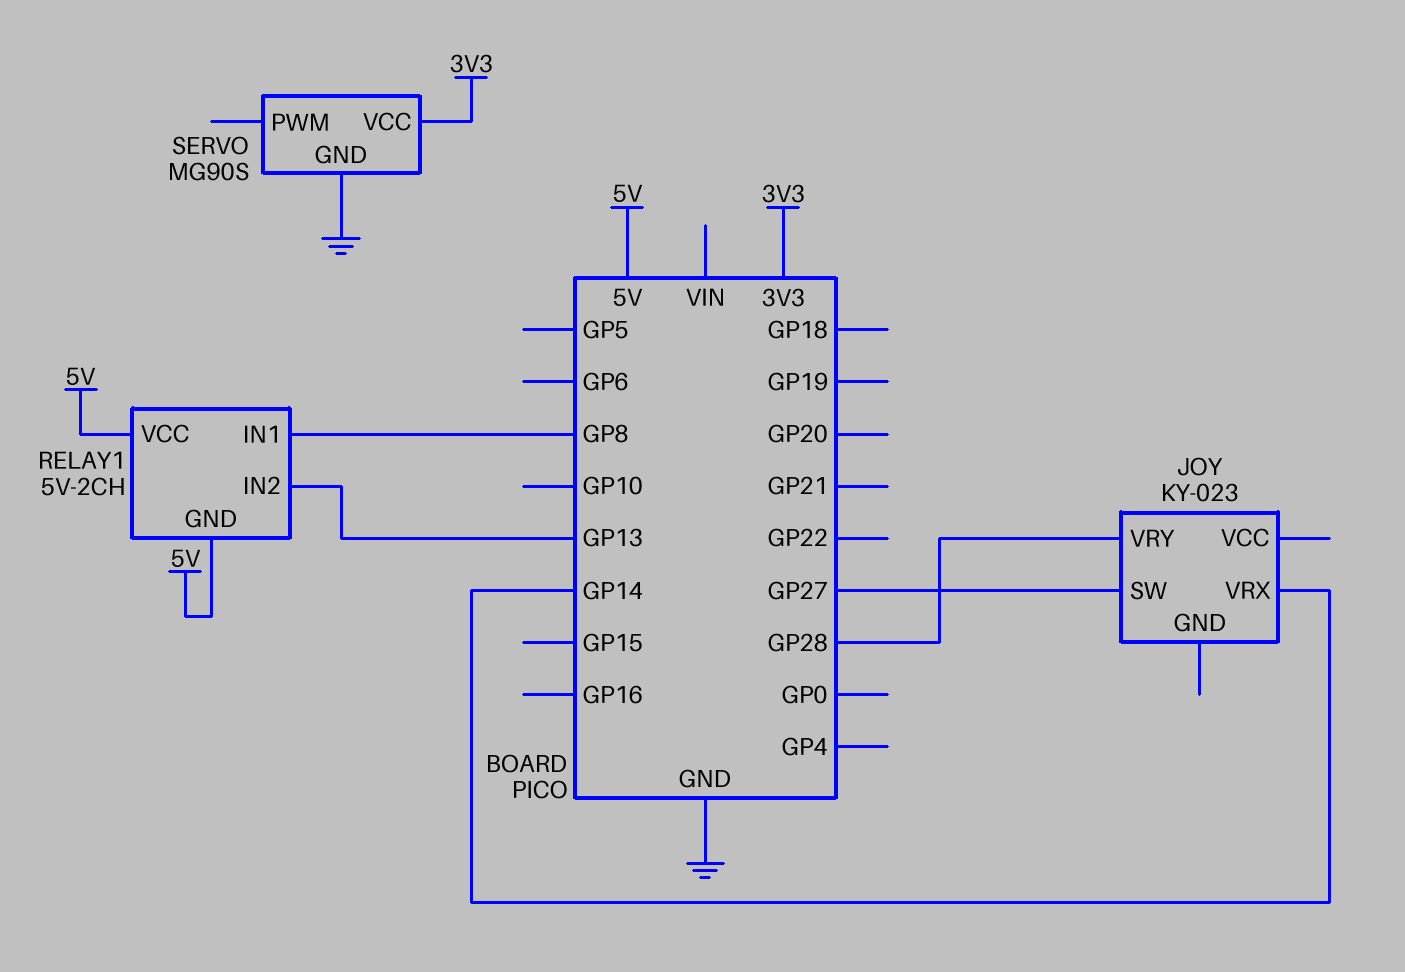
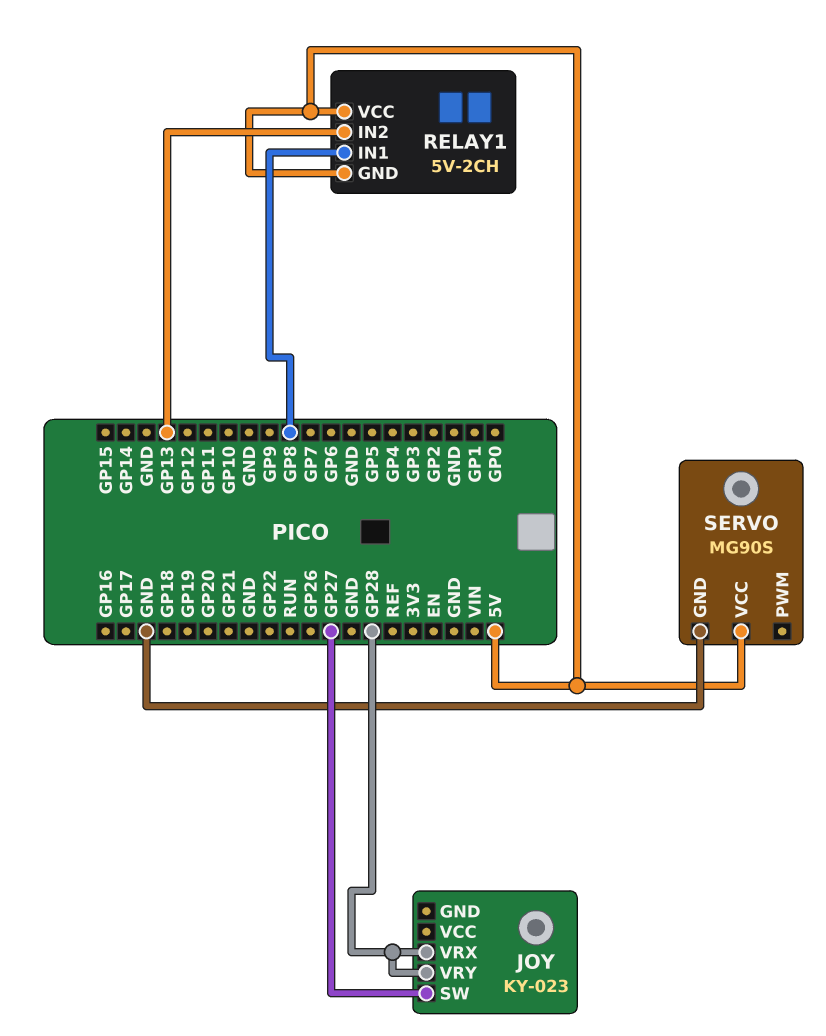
JOY pin VRX: GP14 -> GP28
SERVO pin VCC: 3V3 -> 5V

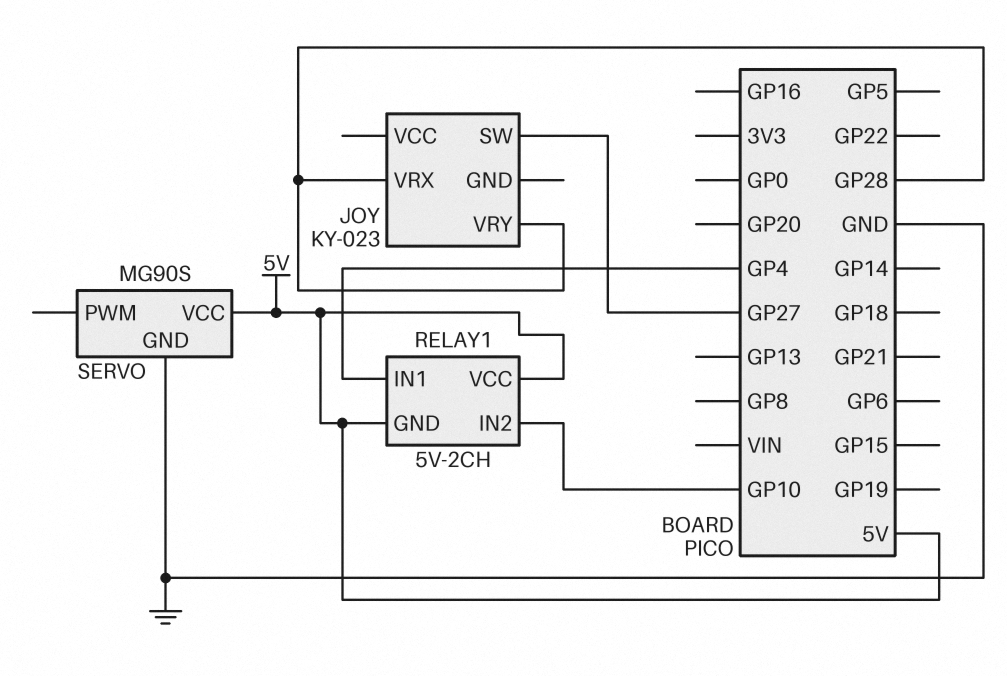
RELAY1 pin IN1: GP8 -> GP4
RELAY1 pin IN2: GP13 -> GP10

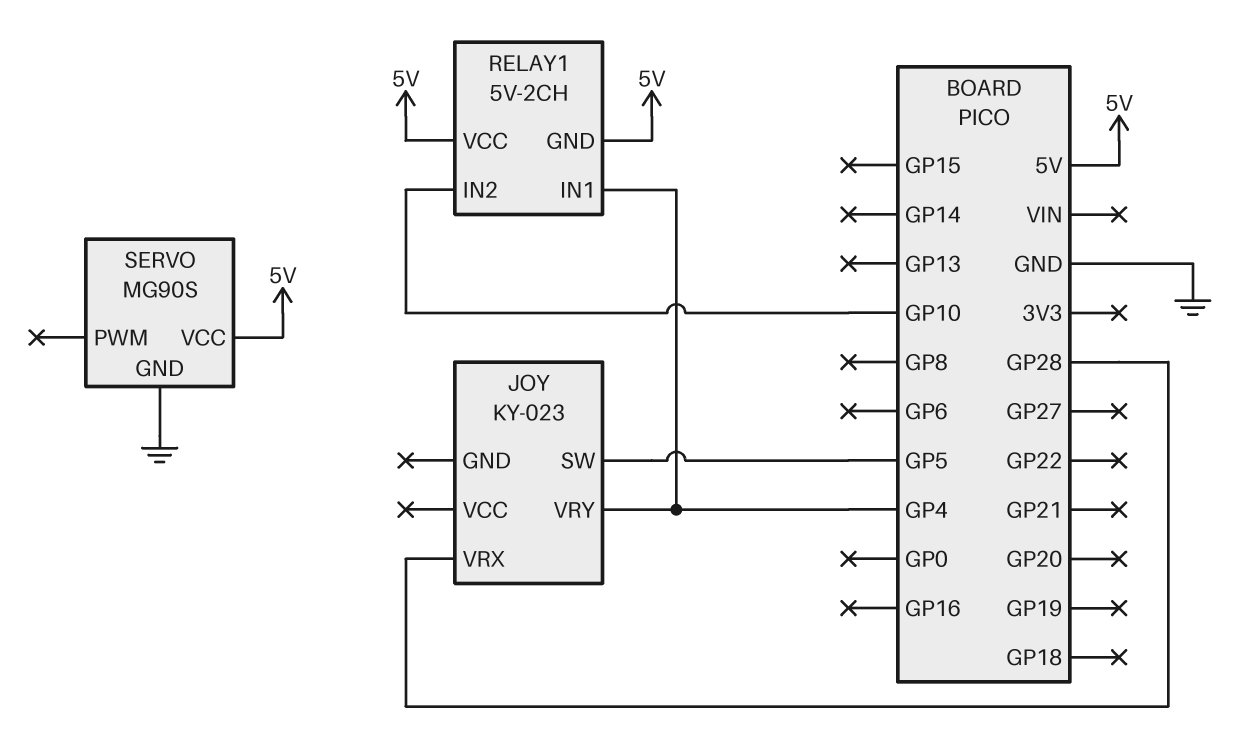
JOY pin SW: GP27 -> GP5
JOY pin VRY: GP28 -> GP4

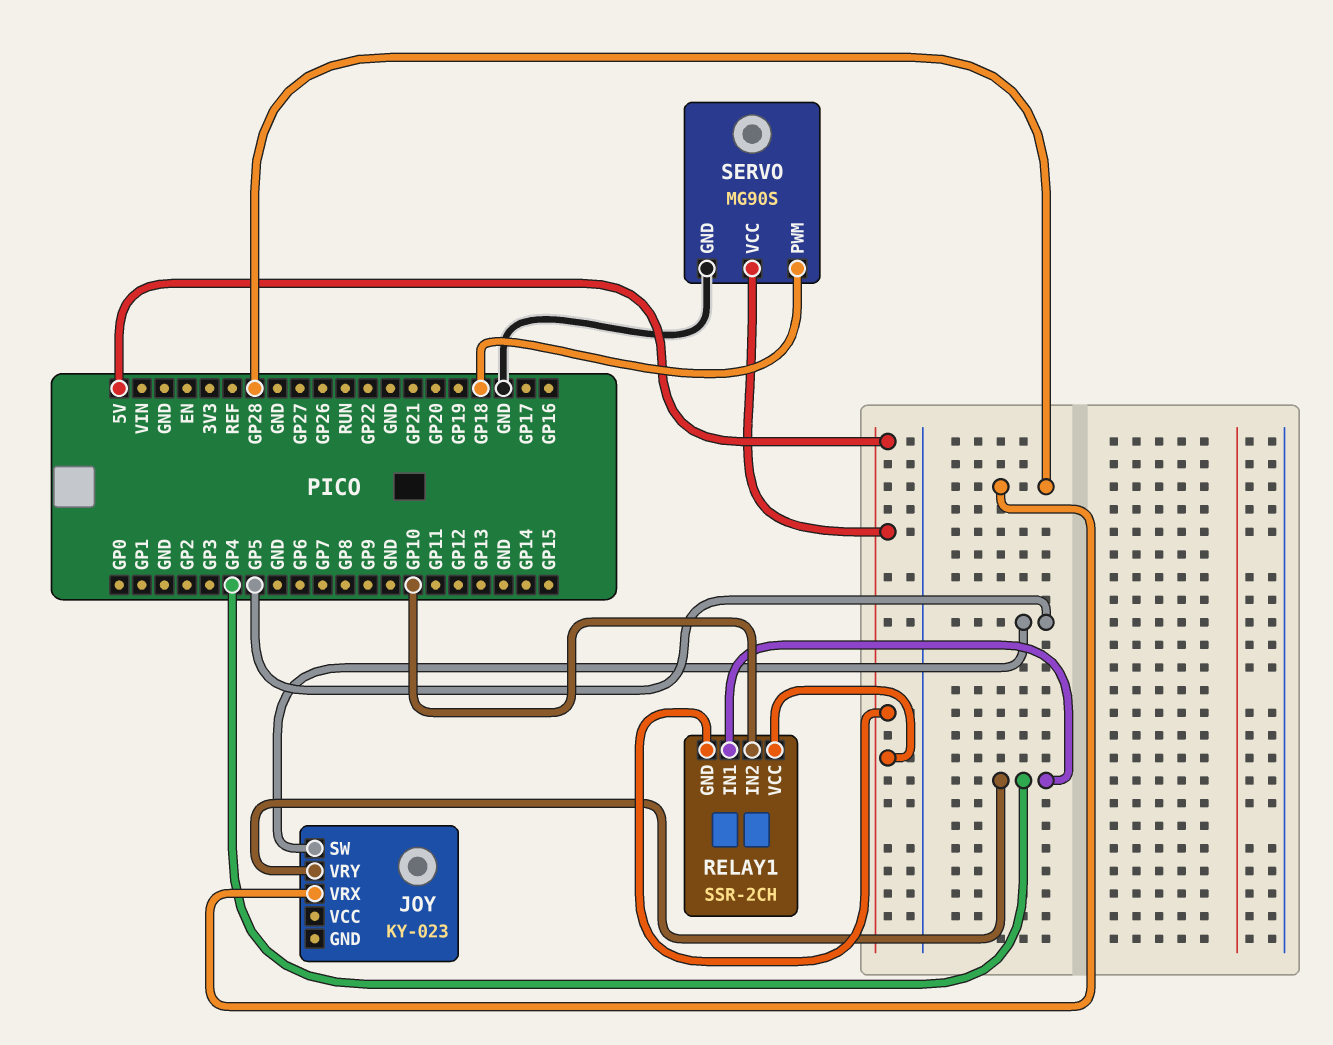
RELAY1: 5V-2CH -> SSR-2CH
SERVO pin PWM: none -> GP18

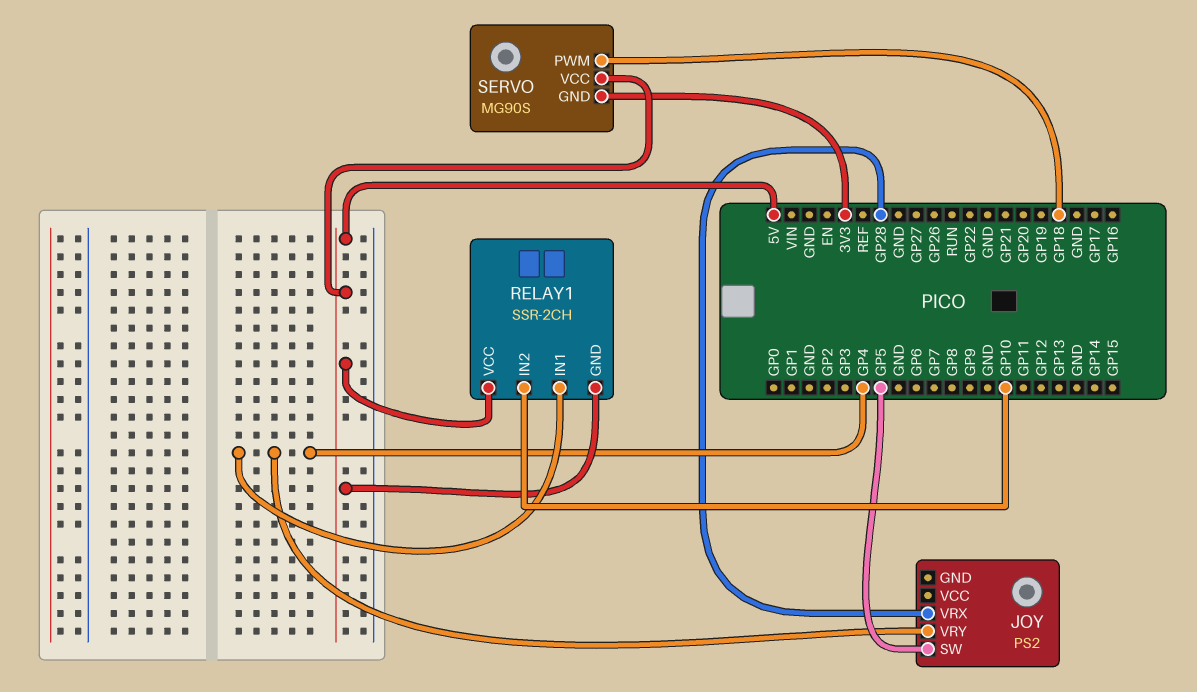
JOY: KY-023 -> PS2
SERVO pin GND: GND -> 3V3

